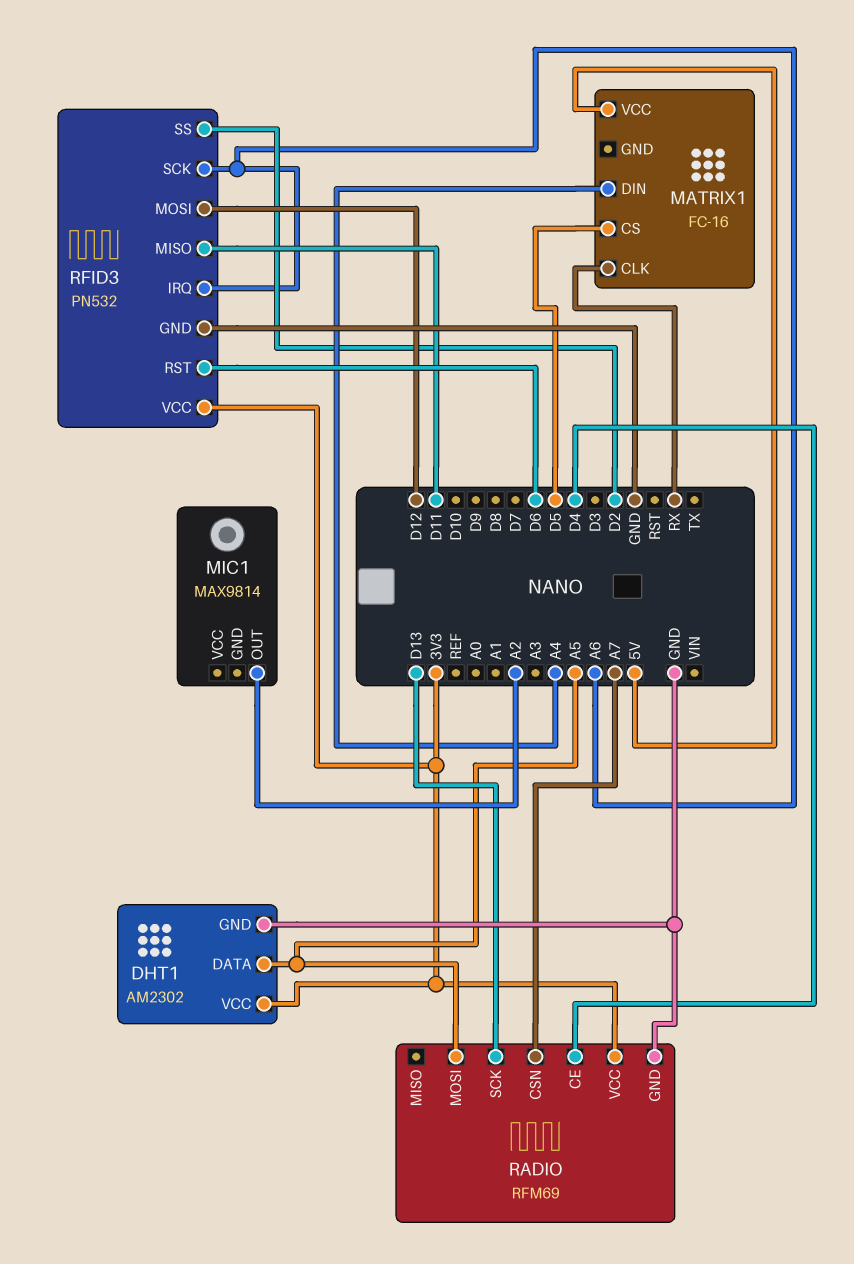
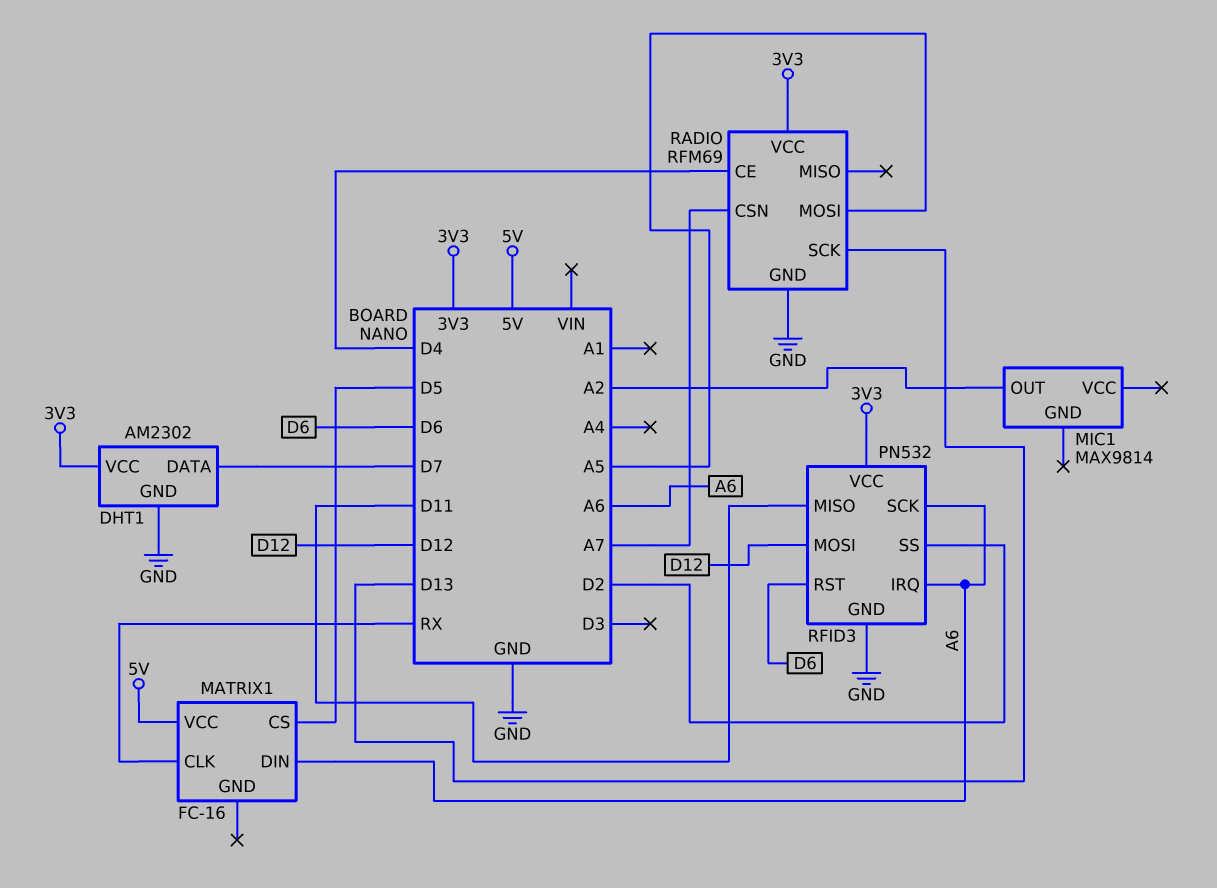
DHT1 pin DATA: A5 -> D7
MATRIX1 pin DIN: A4 -> A6

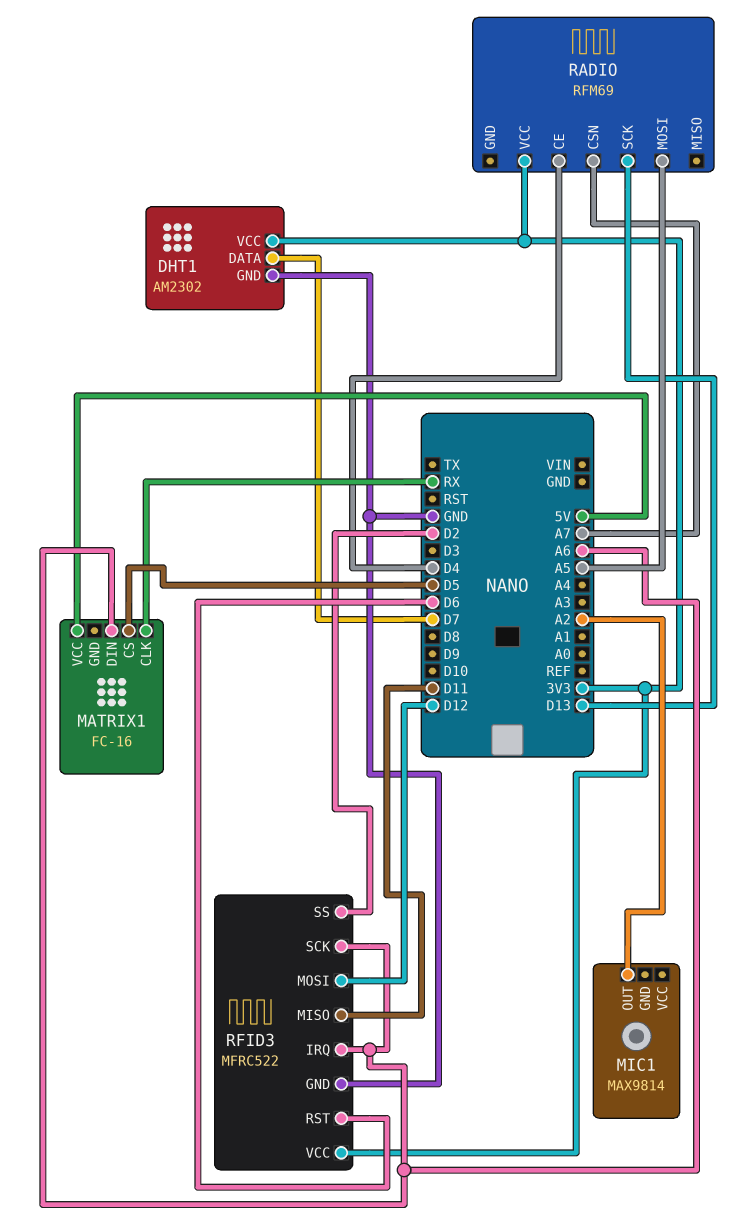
RADIO pin GND: GND -> none
RFID3: PN532 -> MFRC522

